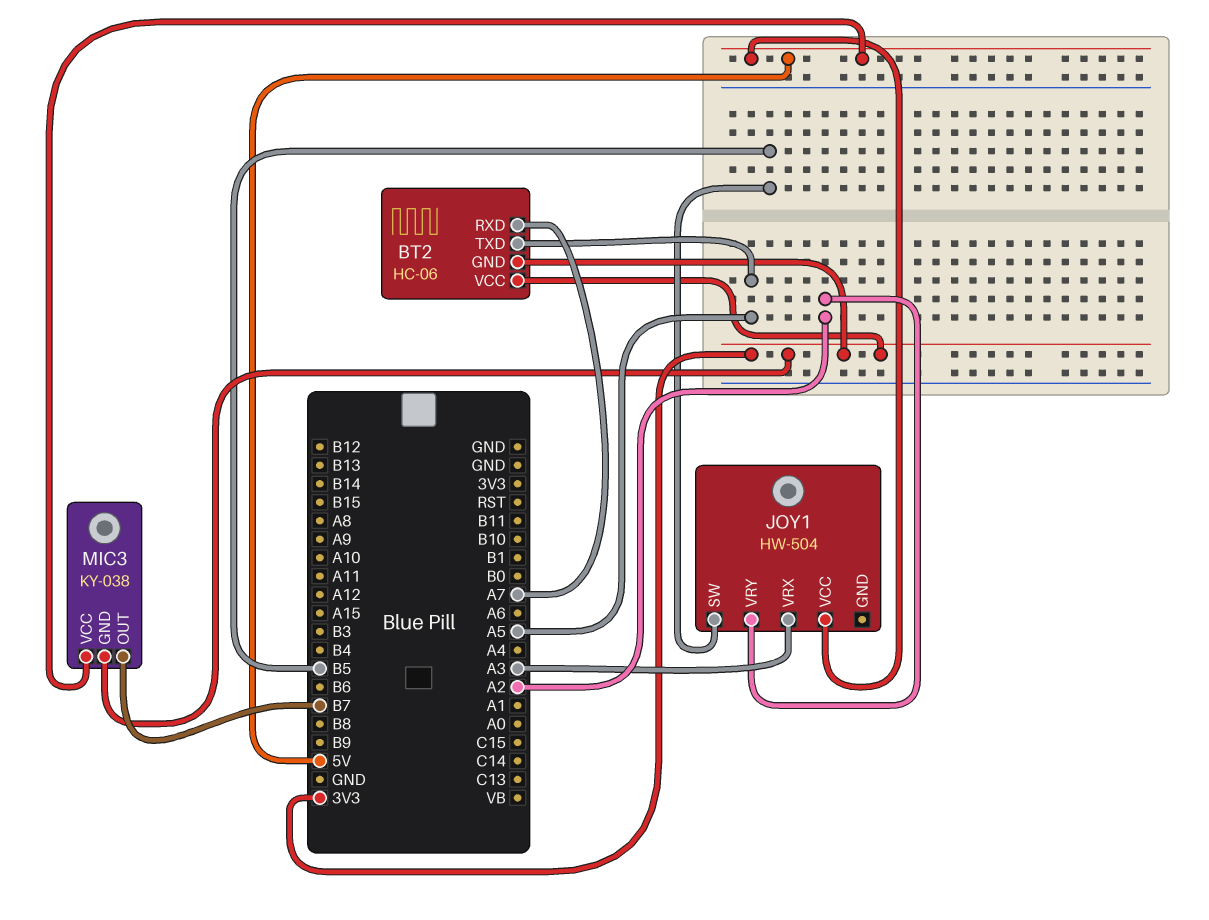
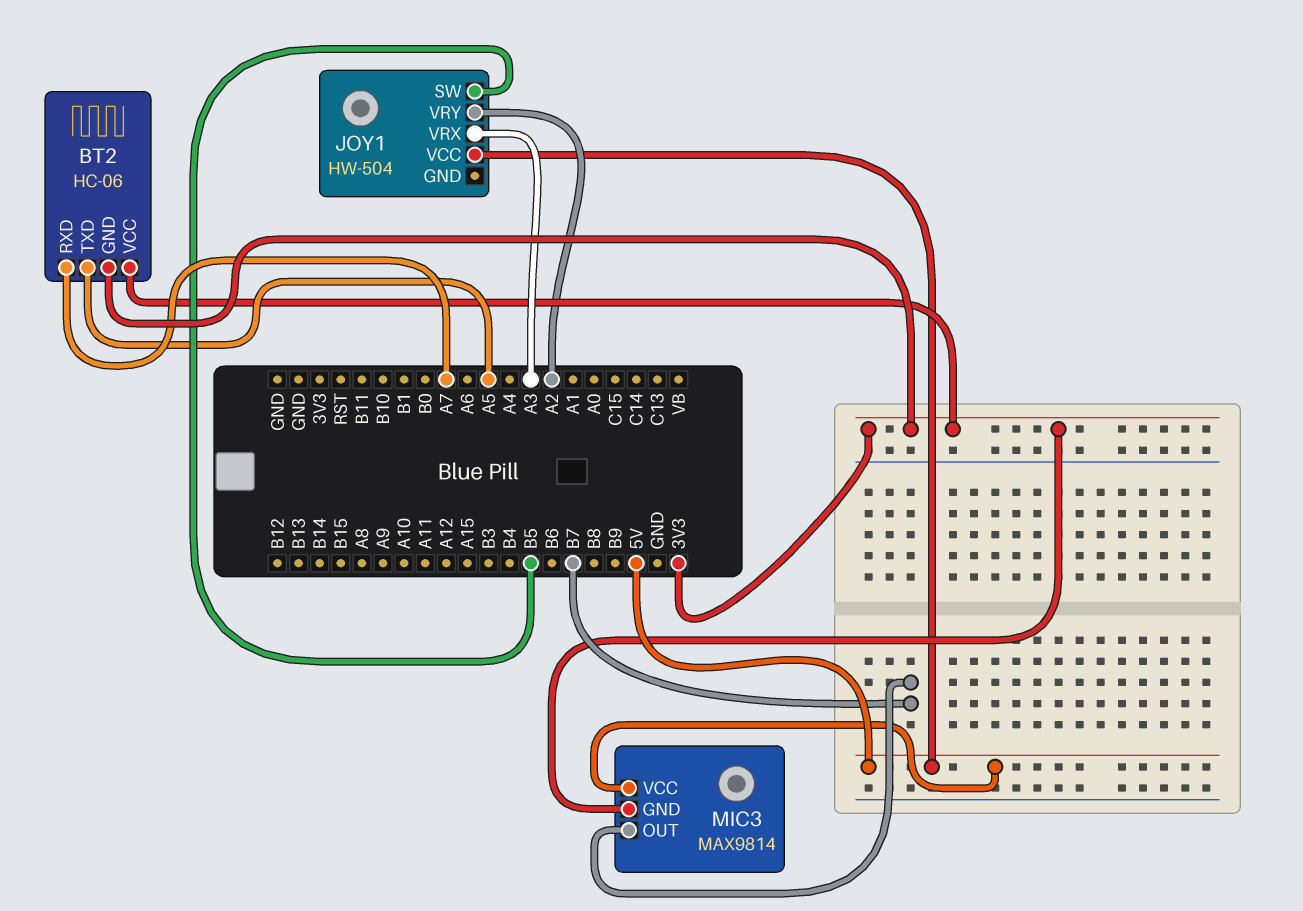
MIC3: KY-038 -> MAX9814

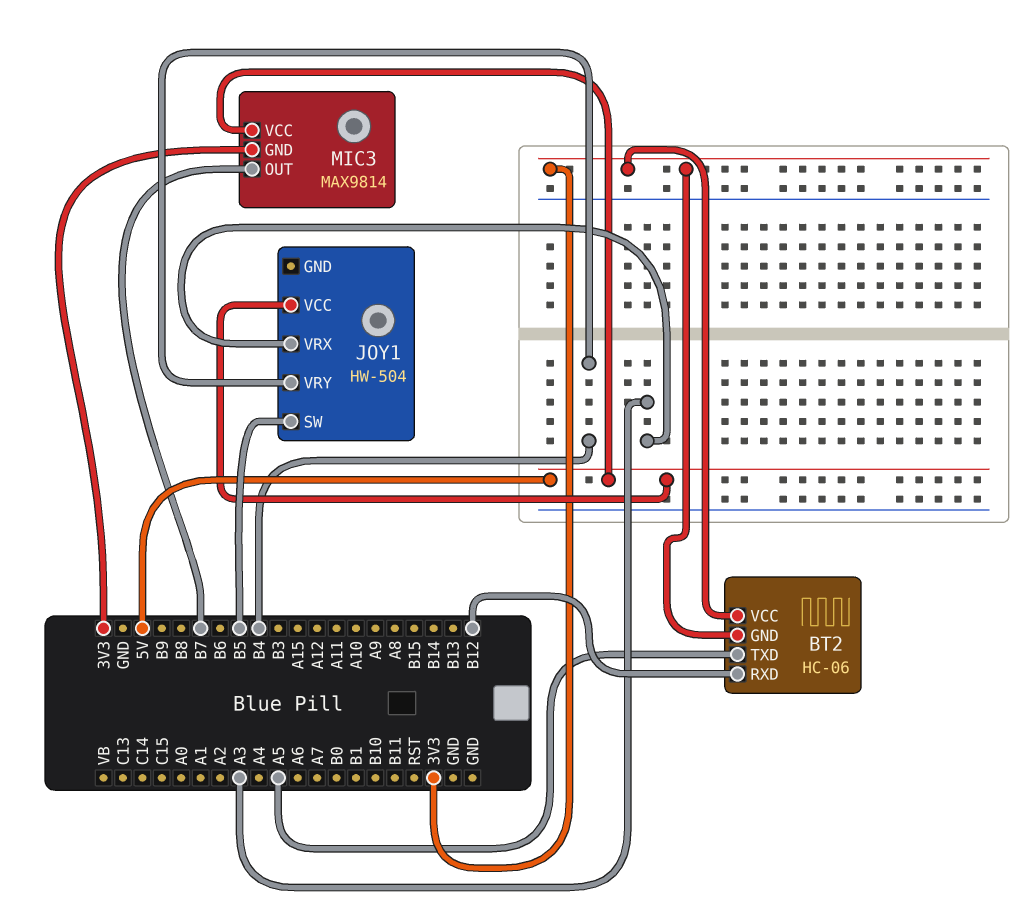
BT2 pin RXD: A7 -> B12
JOY1 pin VRY: A2 -> B4

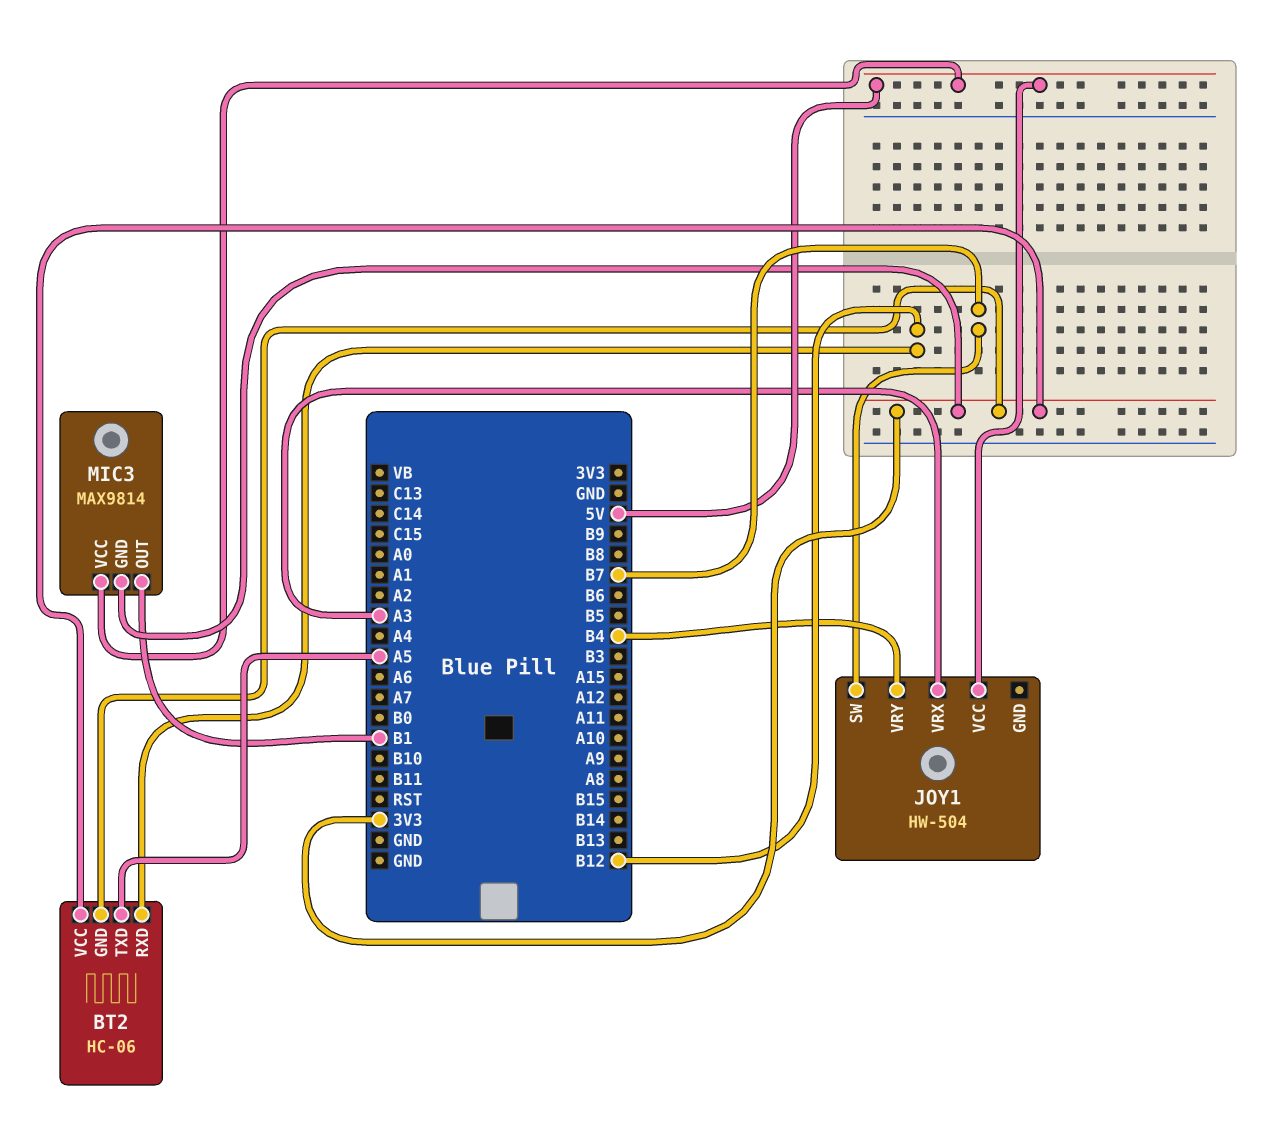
JOY1 pin SW: B5 -> B7
MIC3 pin OUT: B7 -> B1

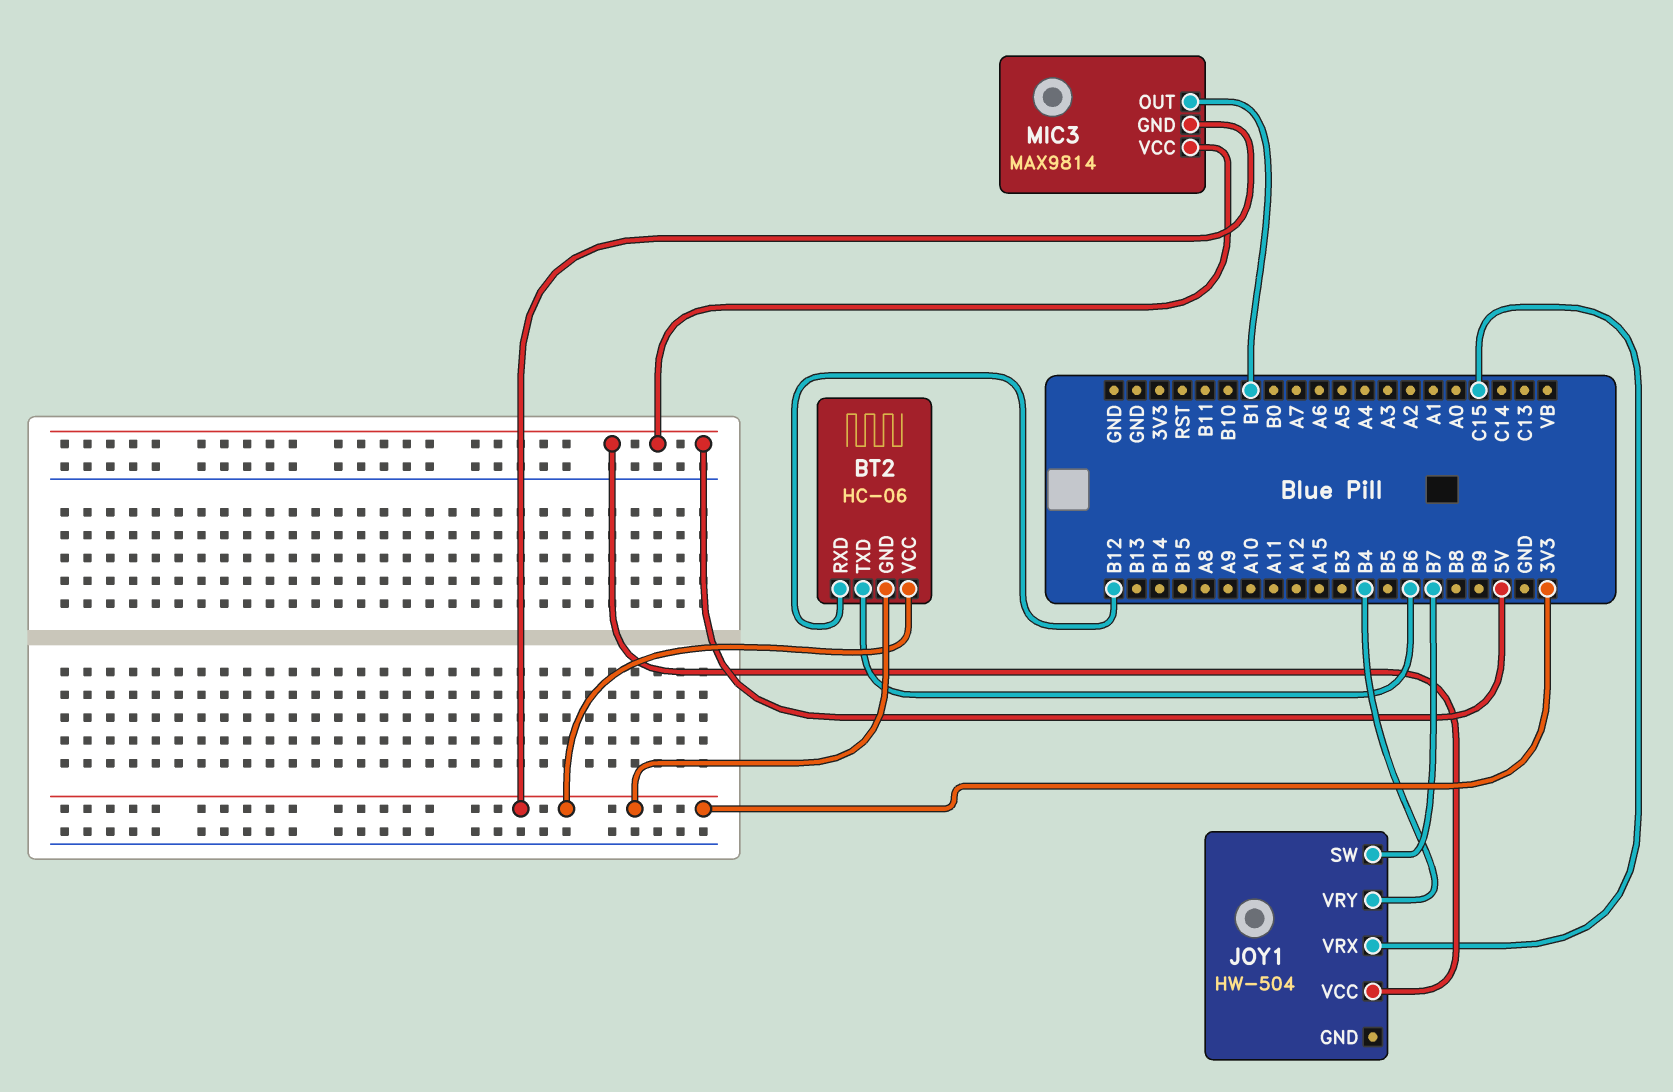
BT2 pin TXD: A5 -> B6
JOY1 pin VRX: A3 -> C15

